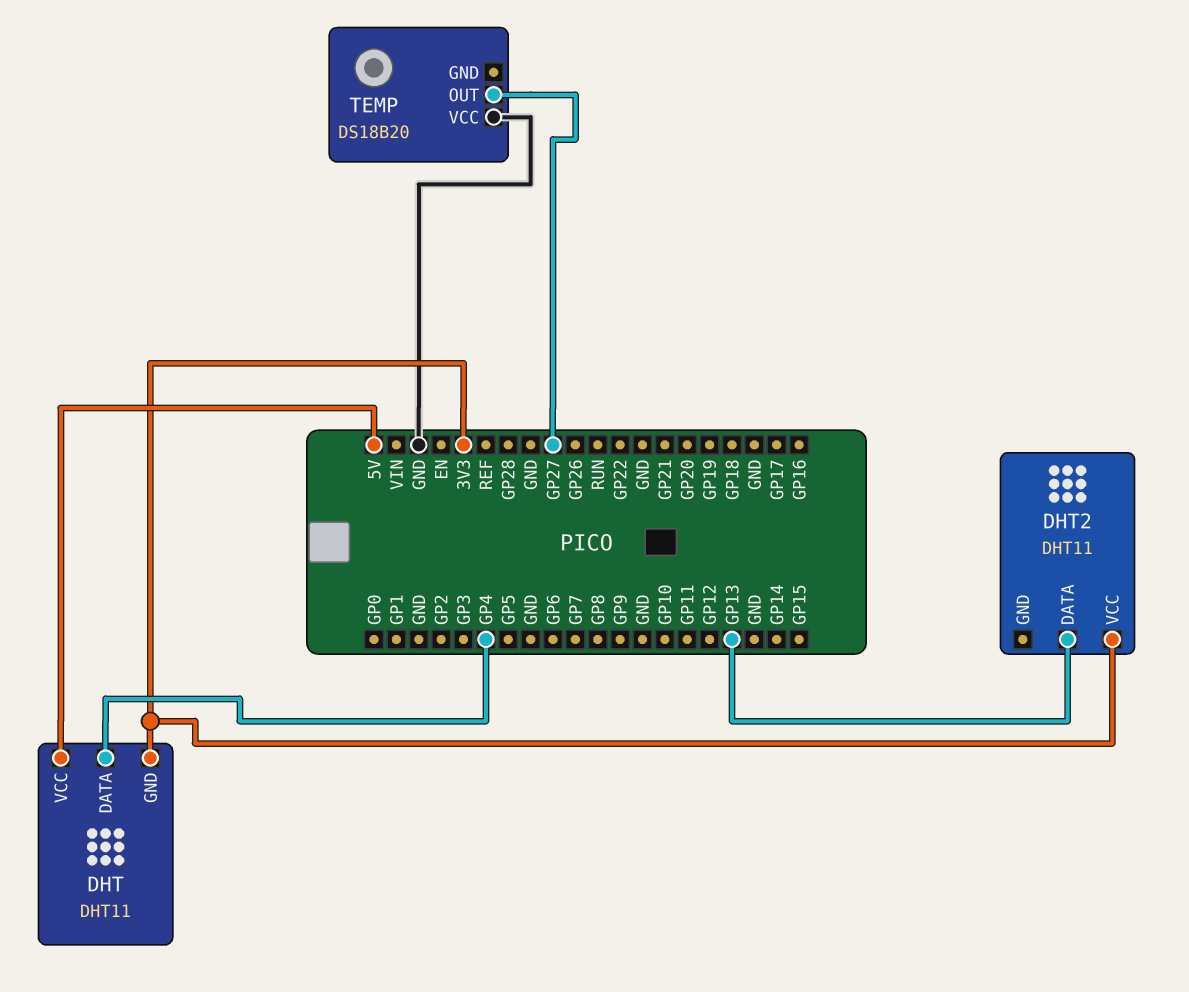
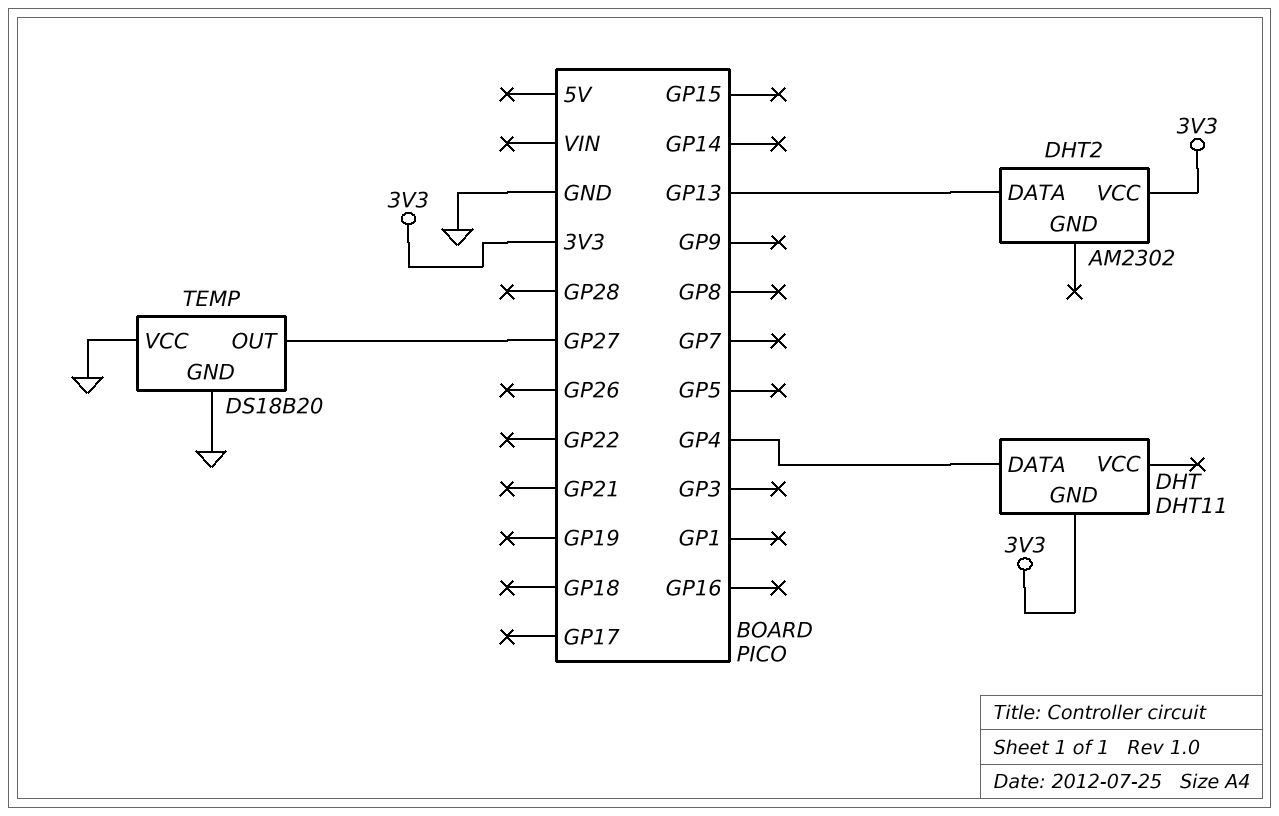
DHT pin VCC: 5V -> none
DHT2: DHT11 -> AM2302
TEMP pin GND: none -> GND

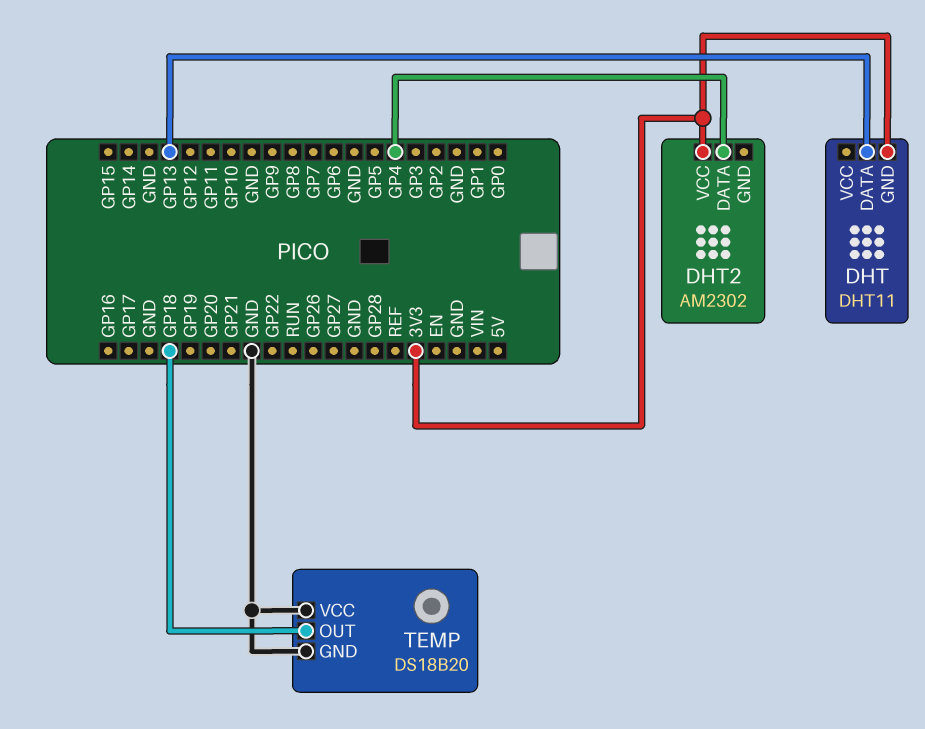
DHT pin DATA: GP4 -> GP13
DHT2 pin DATA: GP13 -> GP4
TEMP pin OUT: GP27 -> GP18

